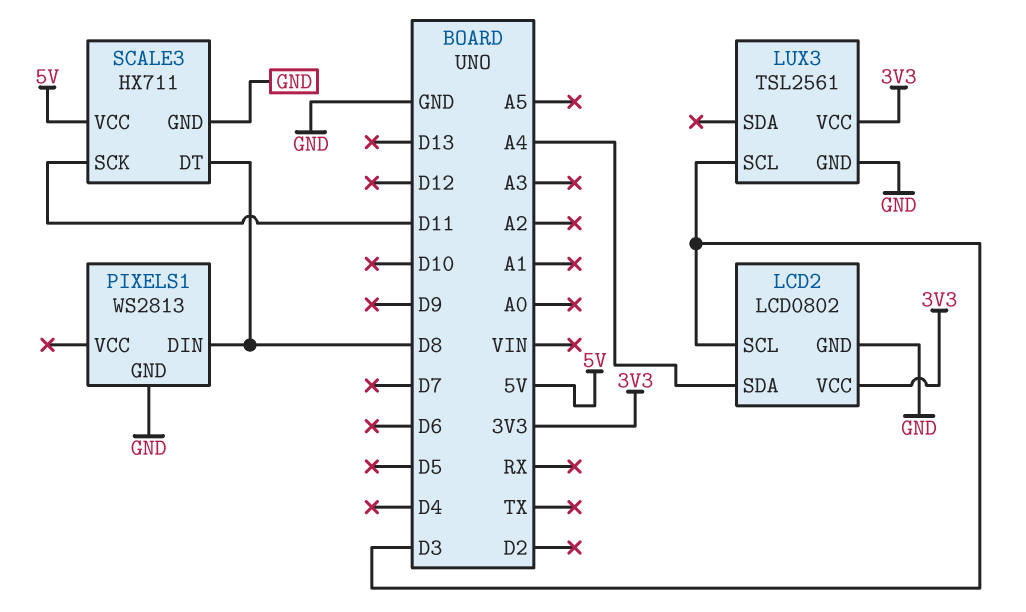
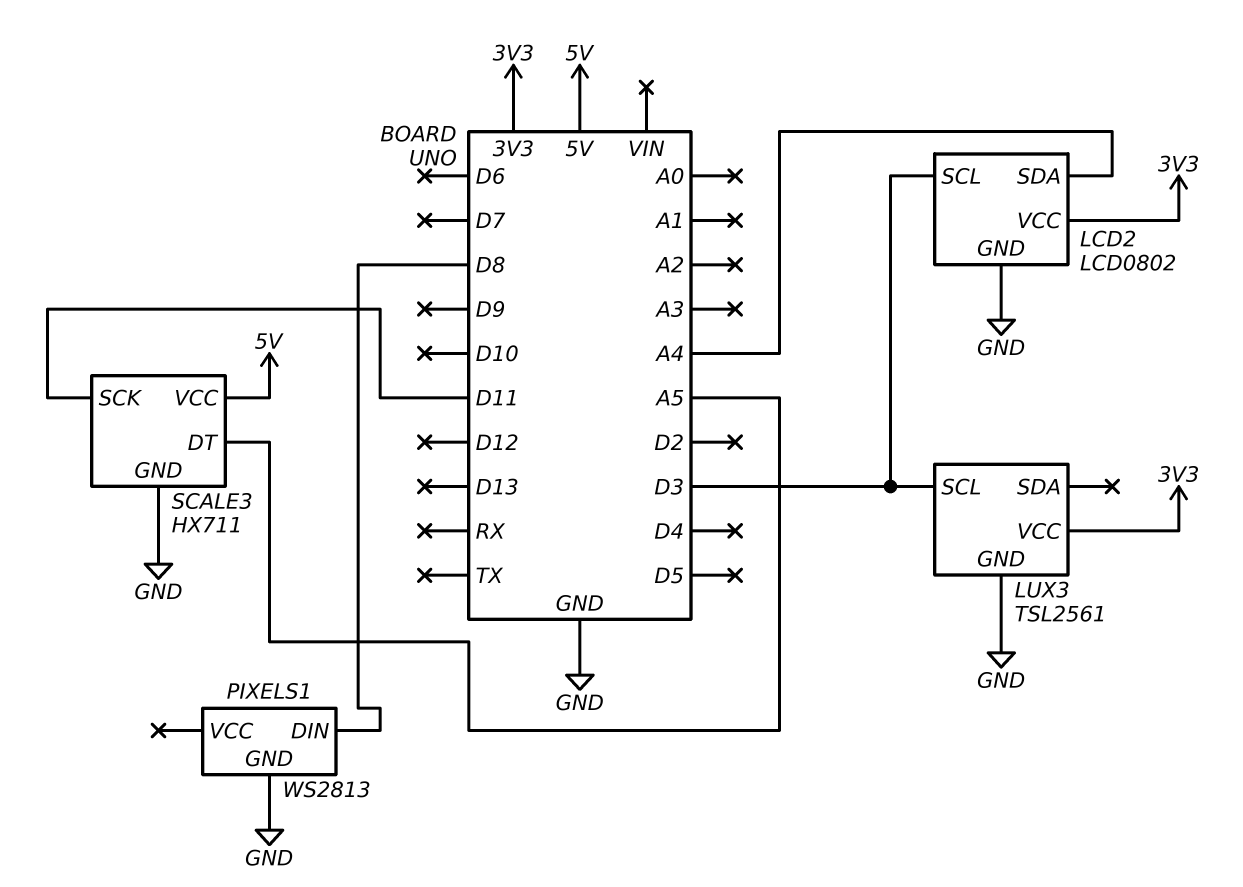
SCALE3 pin DT: D8 -> A5

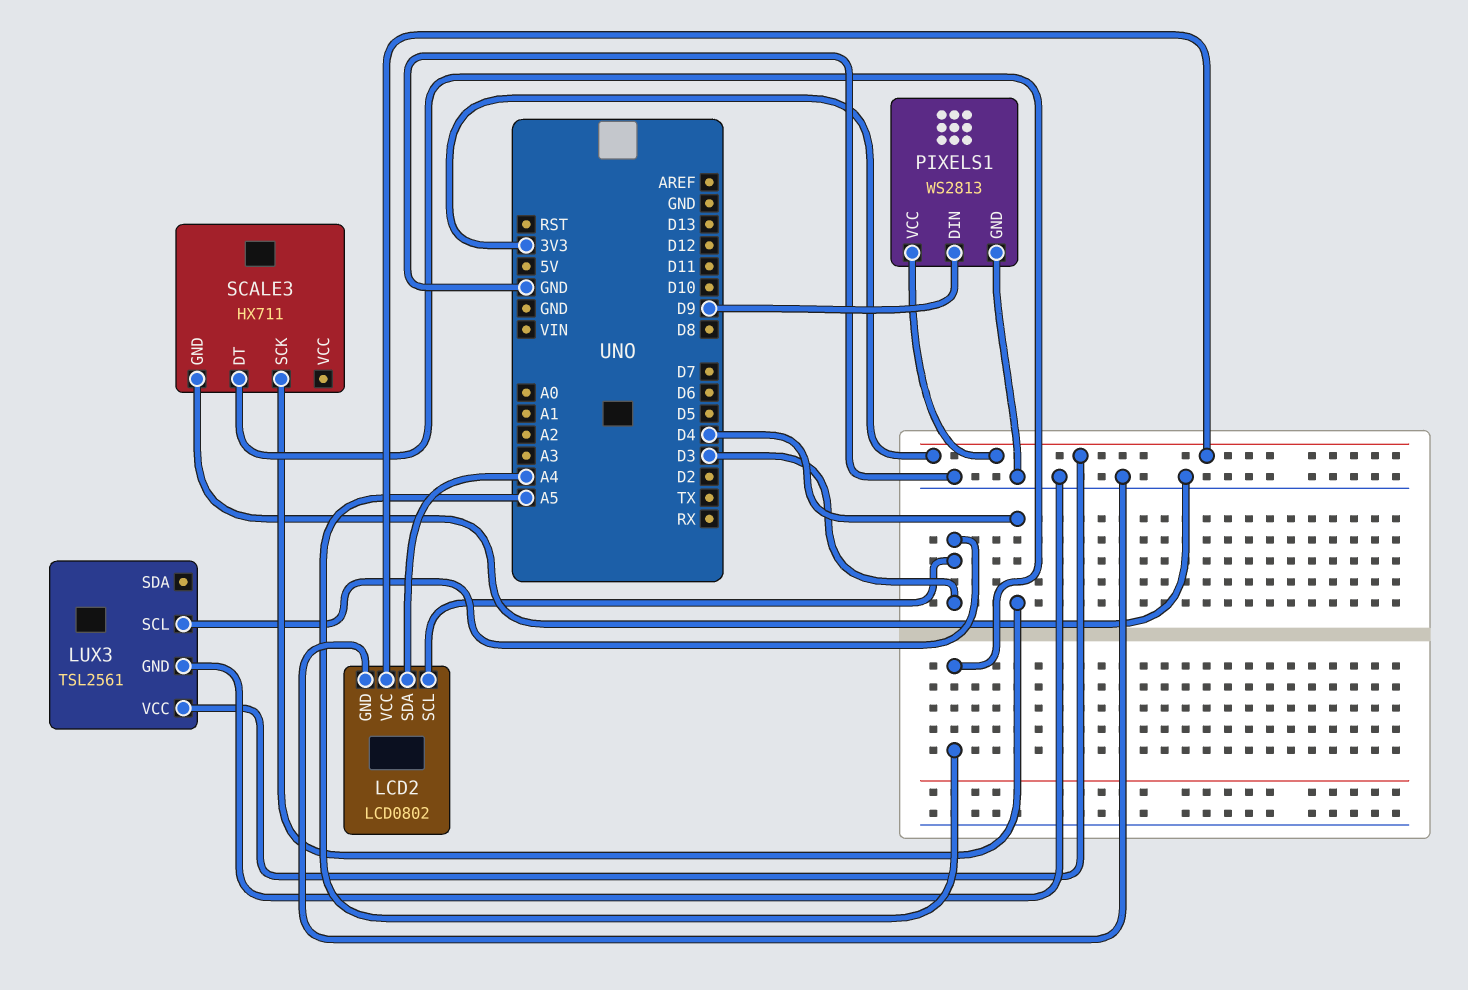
PIXELS1 pin DIN: D8 -> D9
PIXELS1 pin VCC: none -> 3V3
SCALE3 pin SCK: D11 -> D4
SCALE3 pin VCC: 5V -> none

